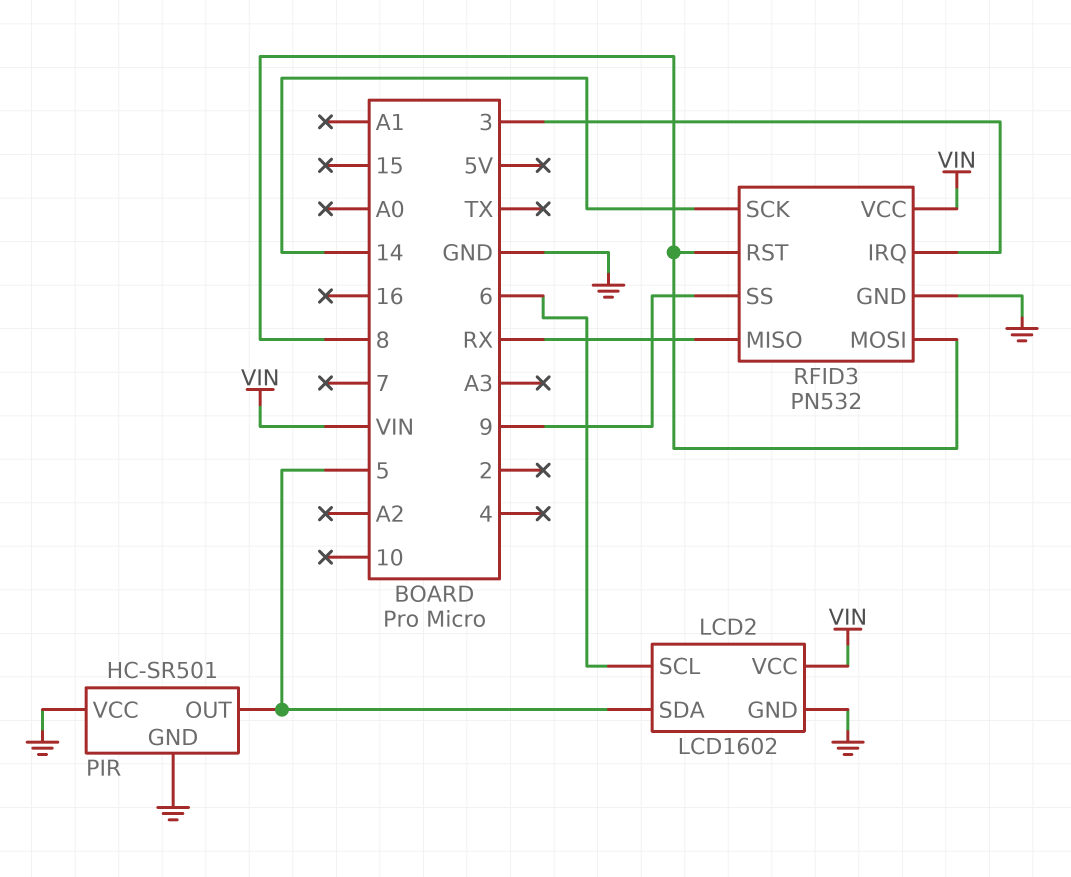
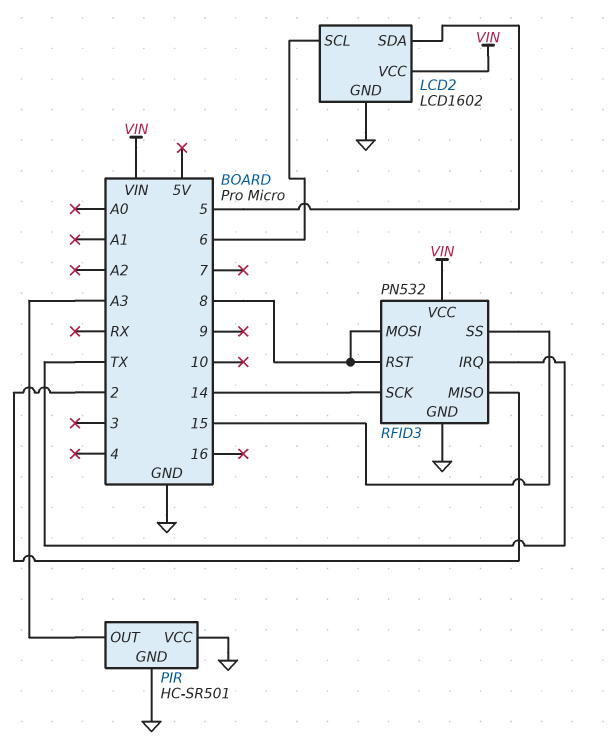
PIR pin OUT: 5 -> A3
RFID3 pin IRQ: 3 -> TX
RFID3 pin MISO: RX -> 2
RFID3 pin SS: 9 -> 15

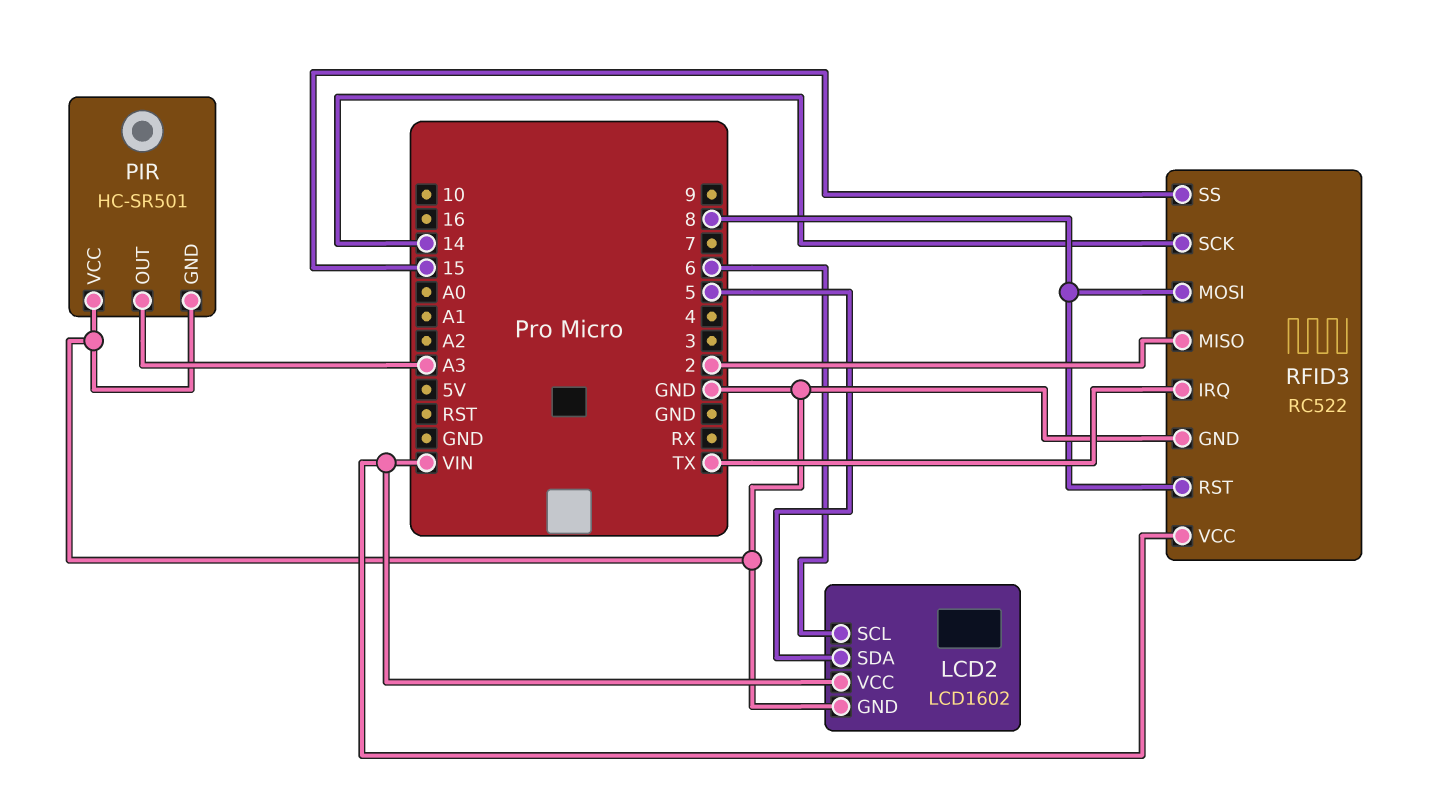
RFID3: PN532 -> RC522

